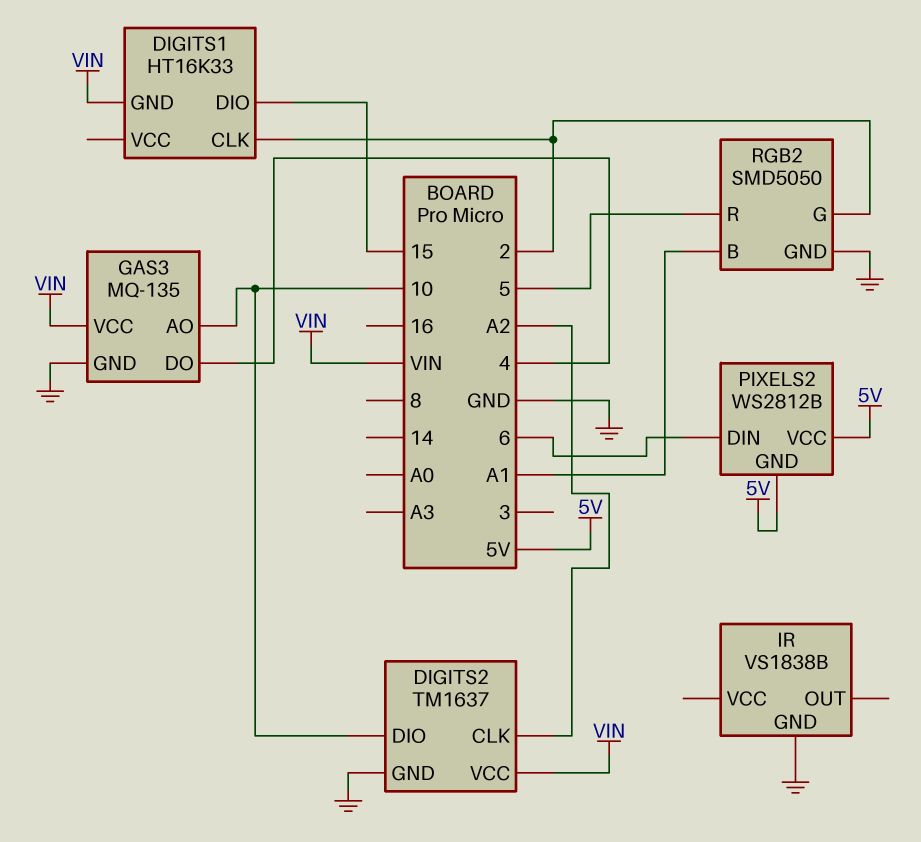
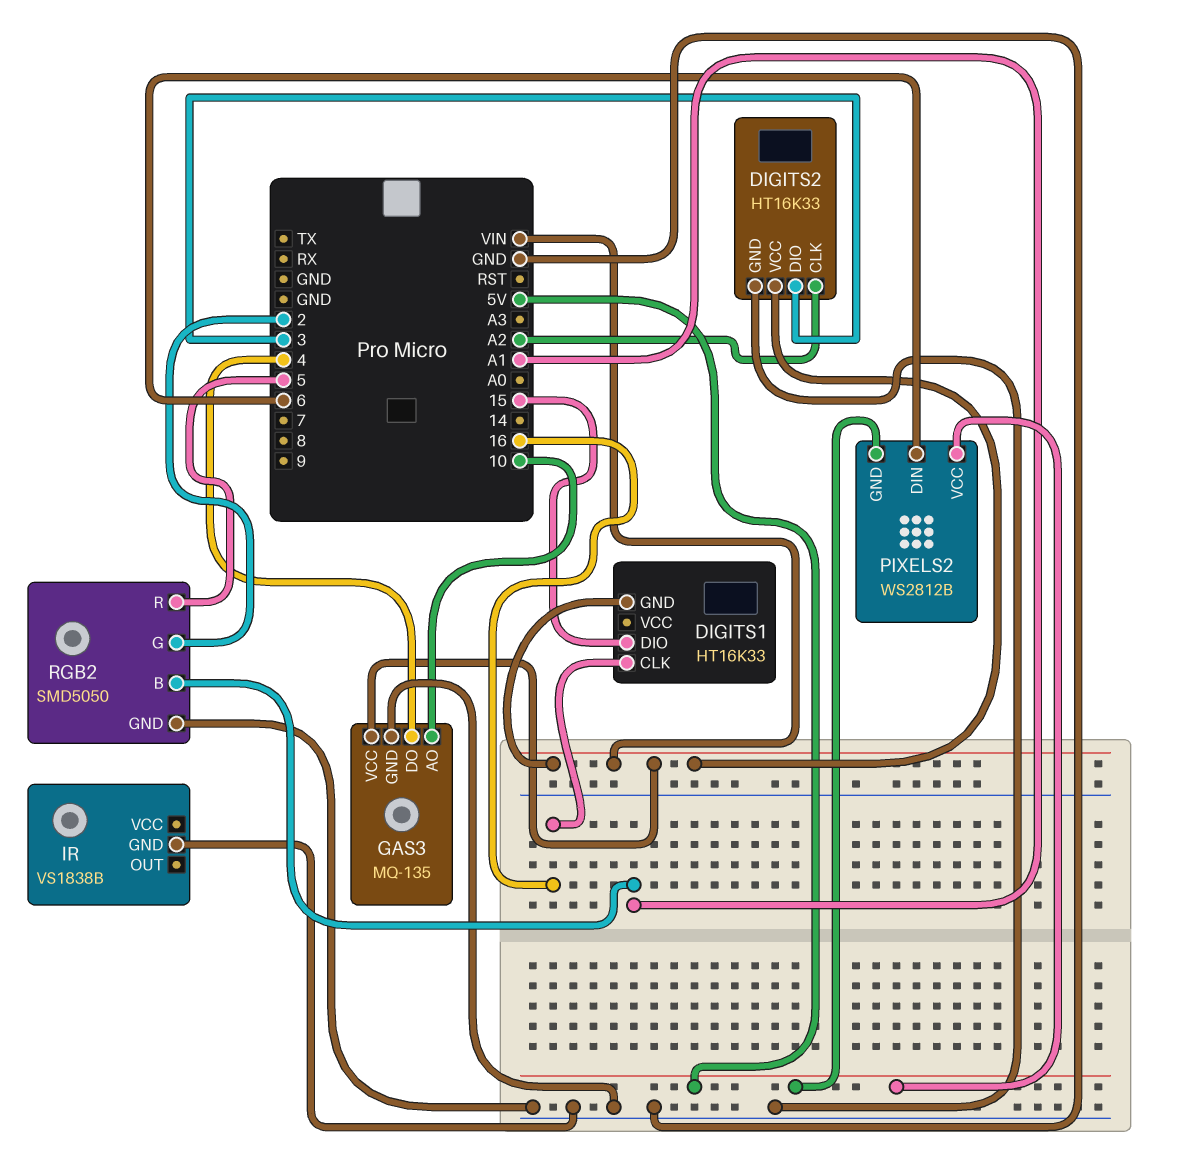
DIGITS1 pin CLK: 2 -> 16
DIGITS2: TM1637 -> HT16K33
DIGITS2 pin DIO: 10 -> 3

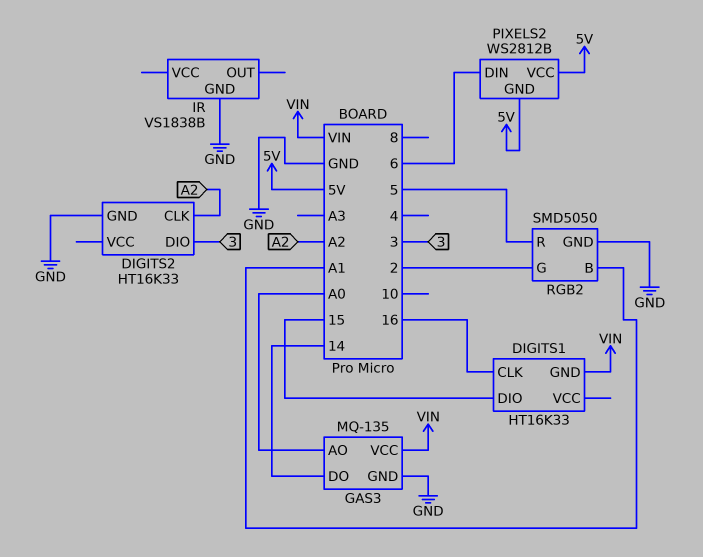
DIGITS2 pin VCC: VIN -> none
GAS3 pin AO: 10 -> A0
GAS3 pin DO: 4 -> 14

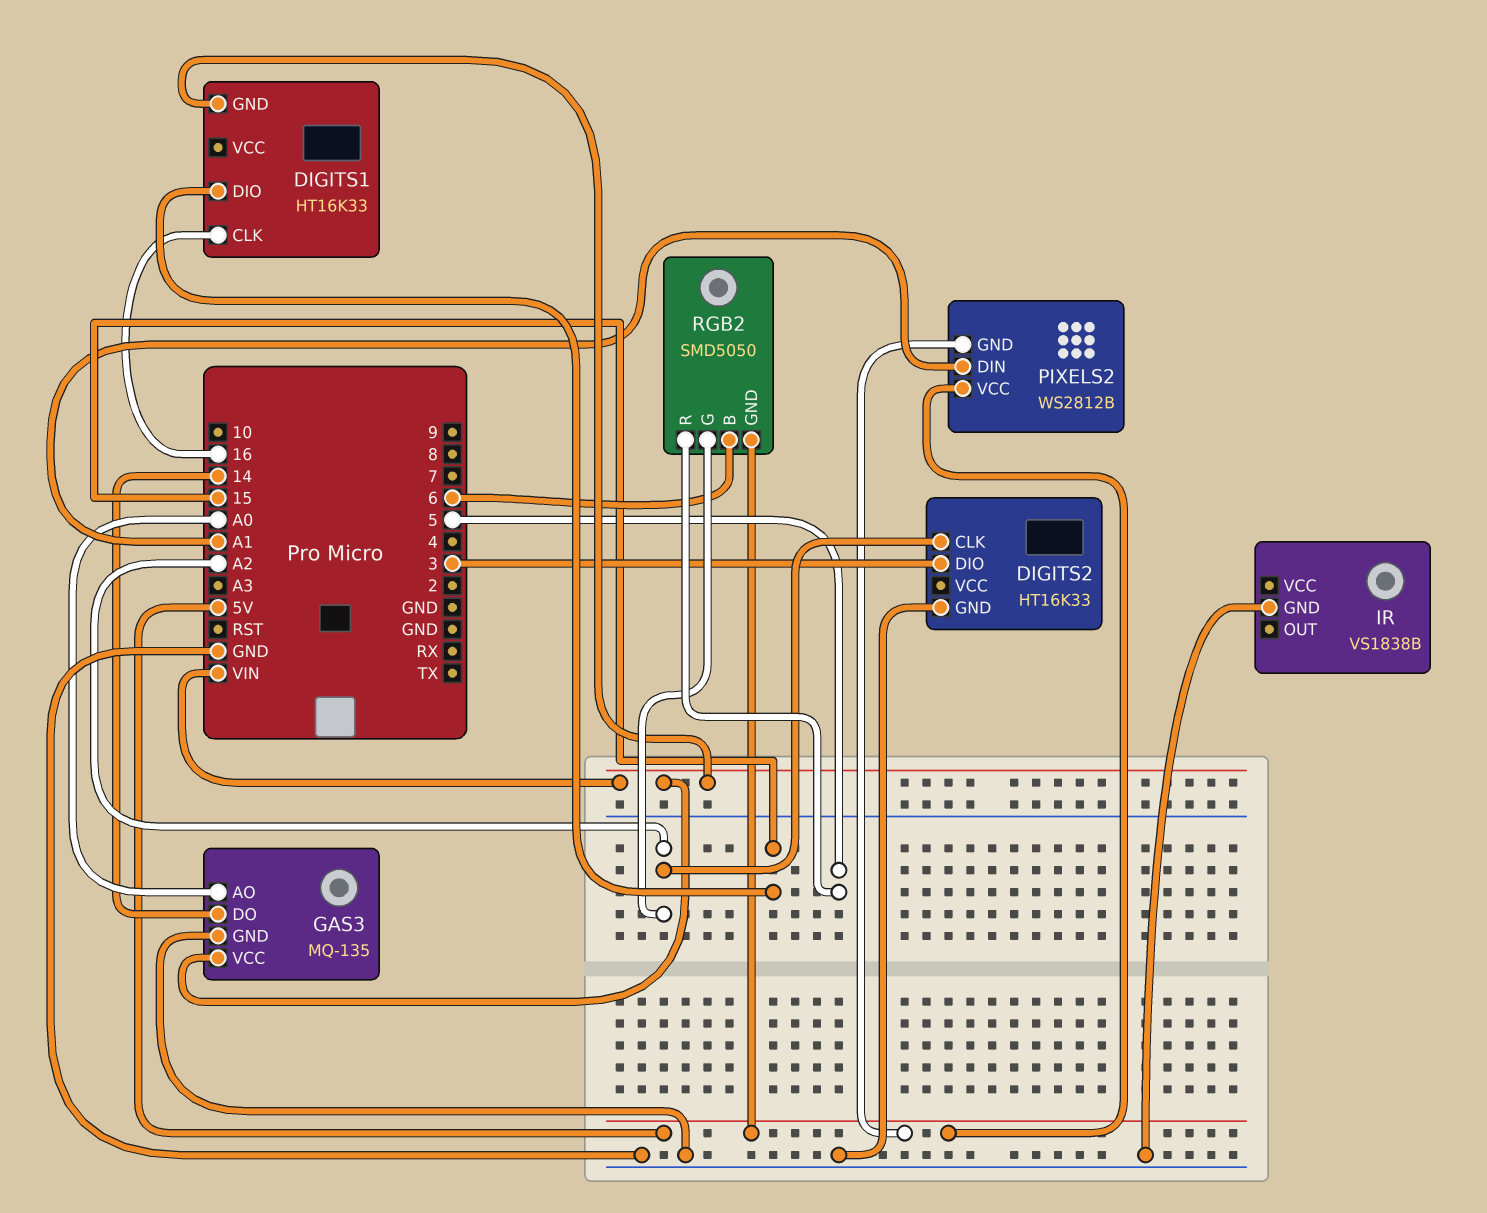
PIXELS2 pin DIN: 6 -> A1
RGB2 pin B: A1 -> 6
RGB2 pin G: 2 -> A2
RGB2 pin GND: GND -> 5V

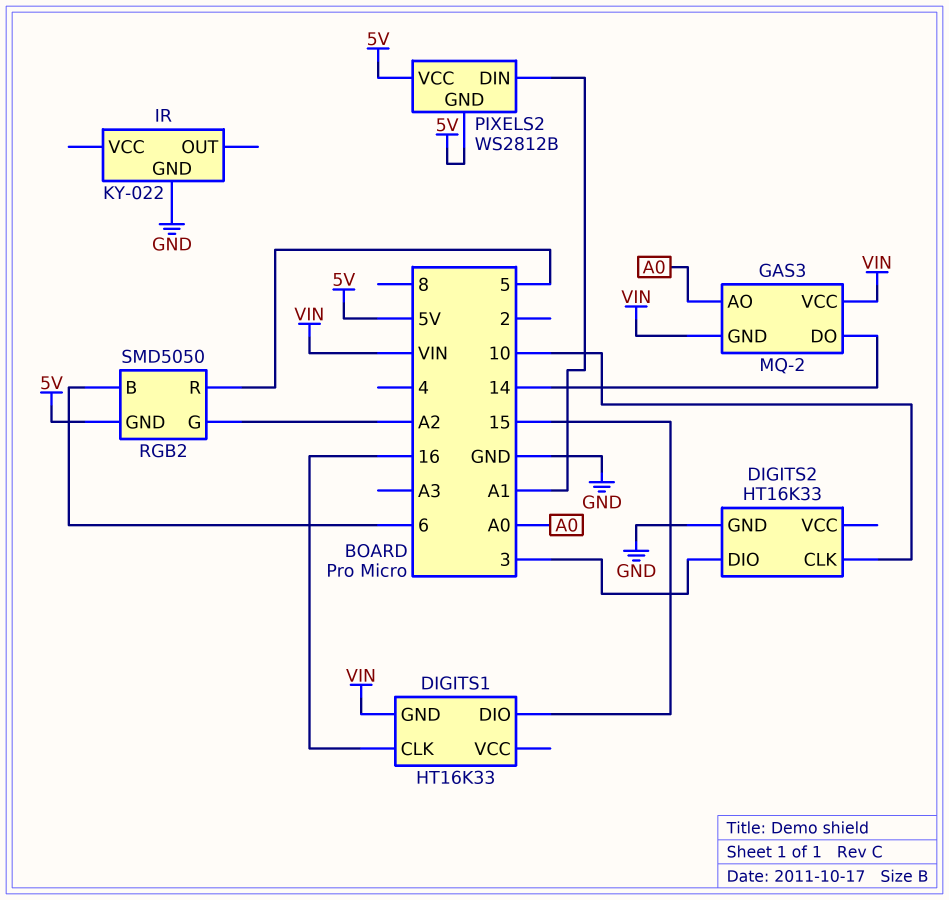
DIGITS2 pin CLK: A2 -> 10
GAS3: MQ-135 -> MQ-2
GAS3 pin GND: GND -> VIN
IR: VS1838B -> KY-022

